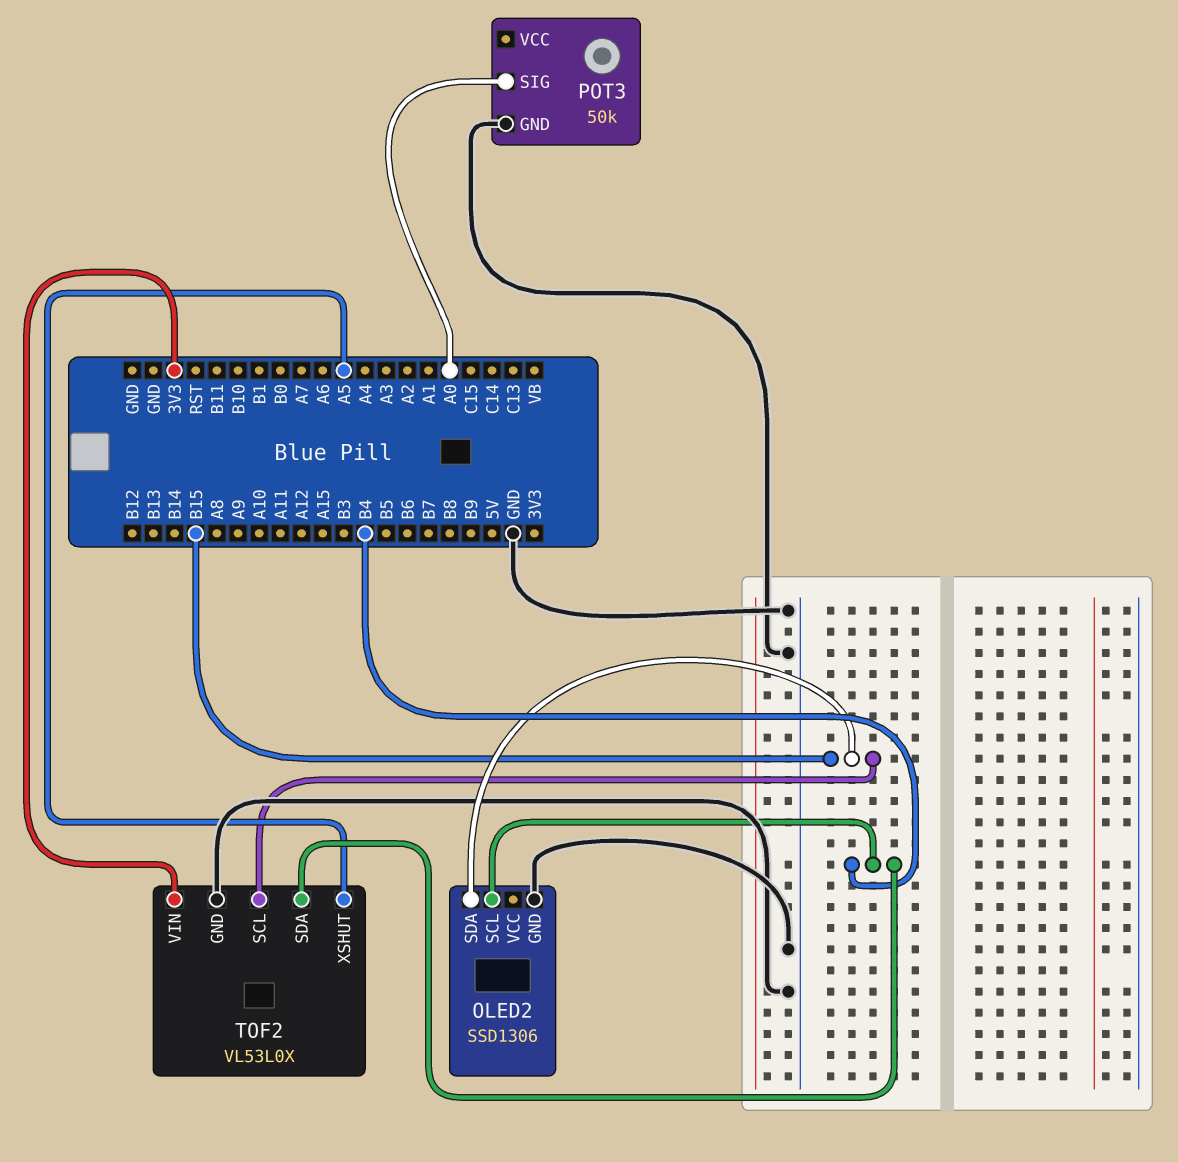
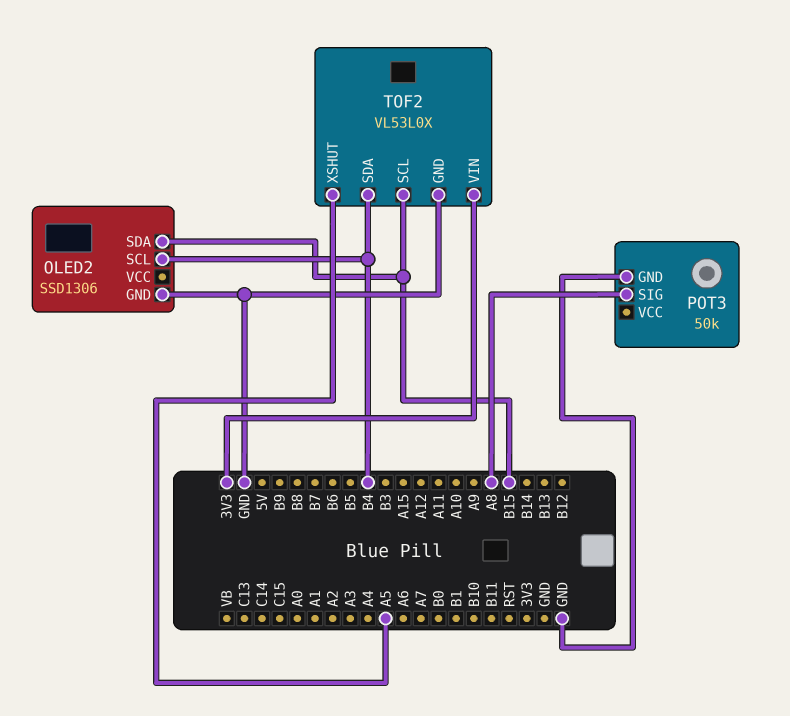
POT3 pin SIG: A0 -> A8

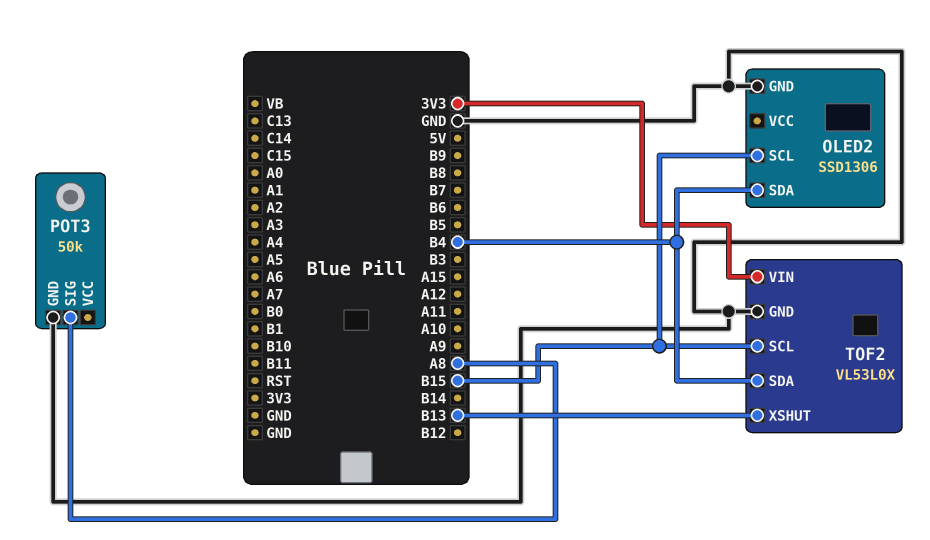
OLED2 pin SCL: B4 -> B15
OLED2 pin SDA: B15 -> B4
TOF2 pin XSHUT: A5 -> B13

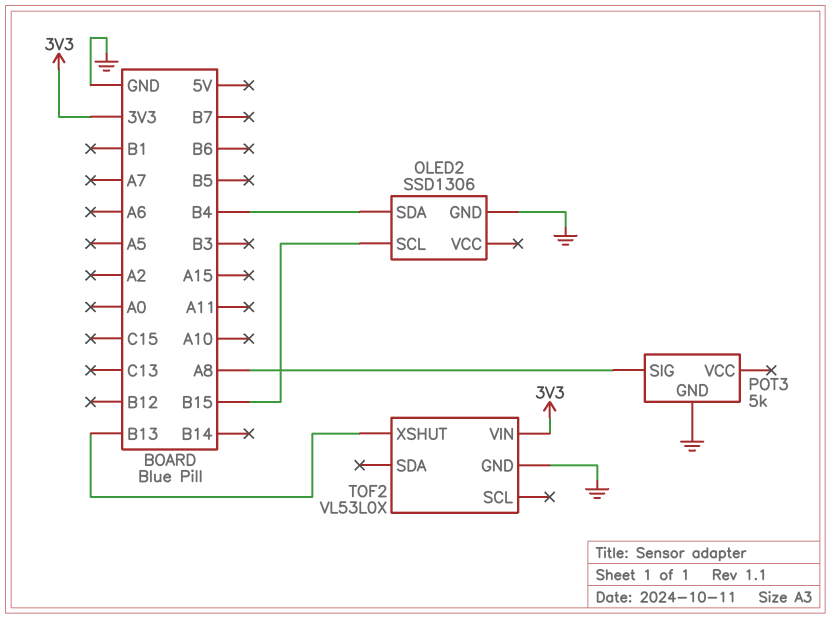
POT3: 50k -> 5k
TOF2 pin SCL: B15 -> none
TOF2 pin SDA: B4 -> none

